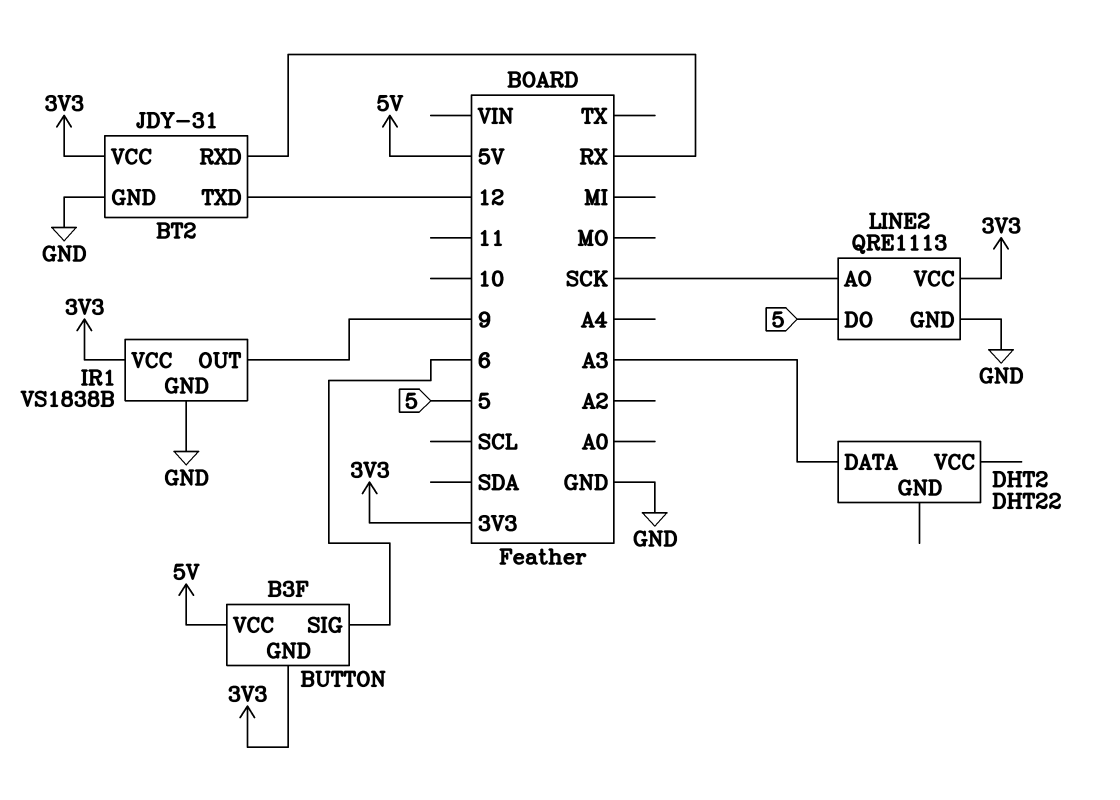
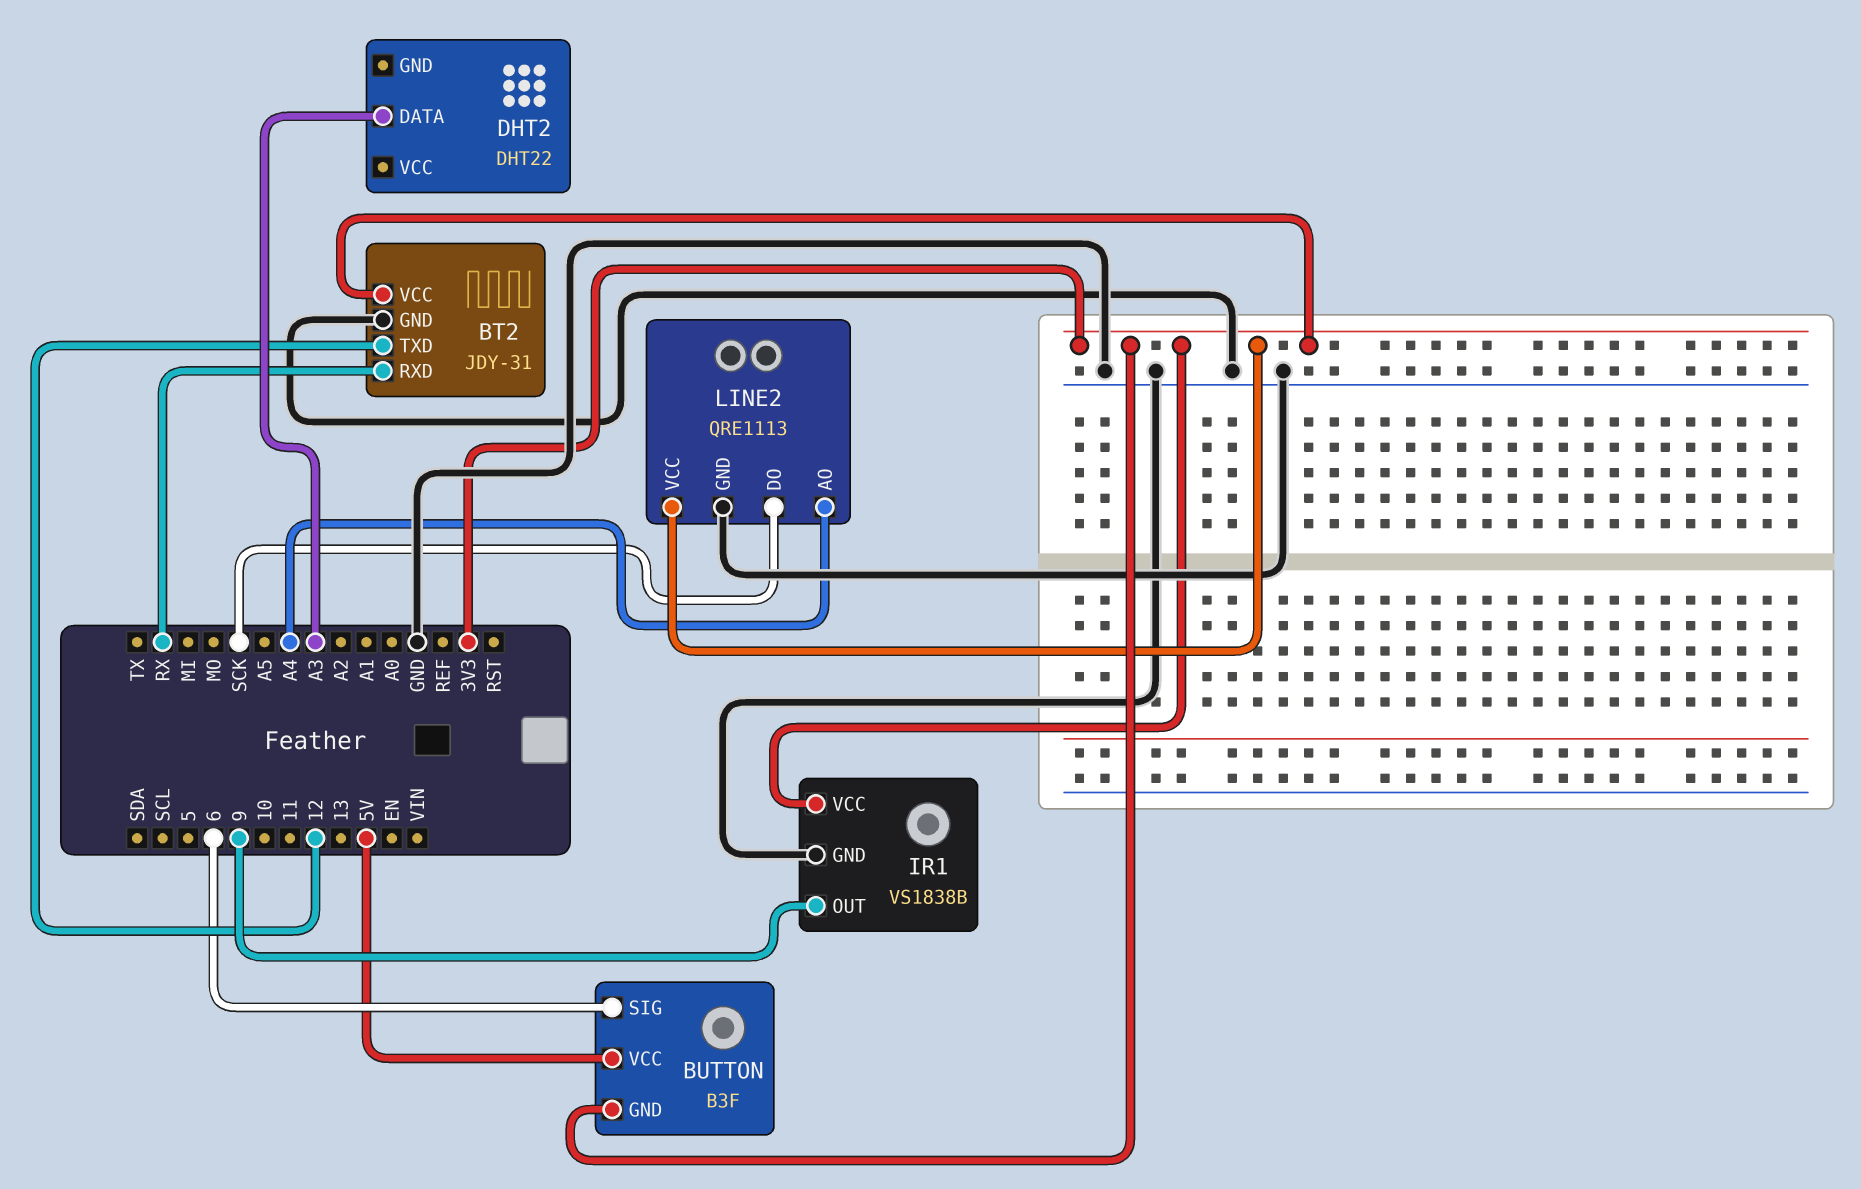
LINE2 pin AO: SCK -> A4
LINE2 pin DO: 5 -> SCK

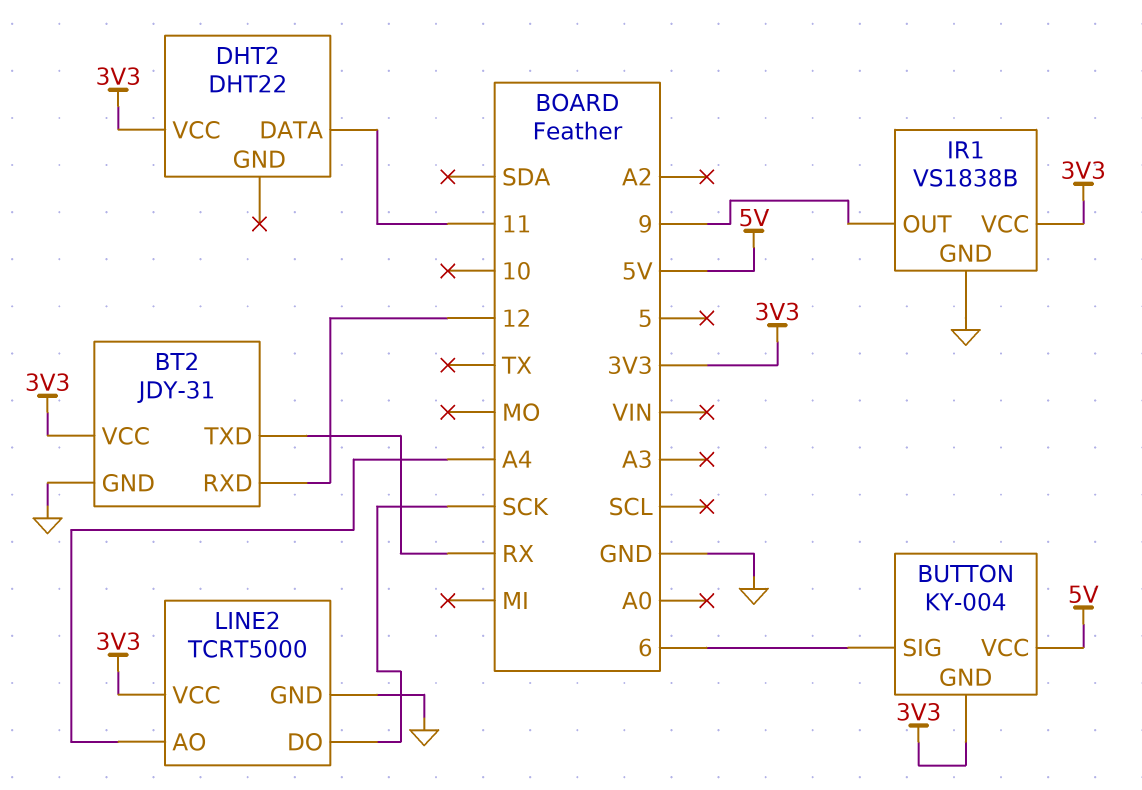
BT2 pin RXD: RX -> 12
BT2 pin TXD: 12 -> RX
BUTTON: B3F -> KY-004
DHT2 pin DATA: A3 -> 11
DHT2 pin VCC: none -> 3V3
LINE2: QRE1113 -> TCRT5000

